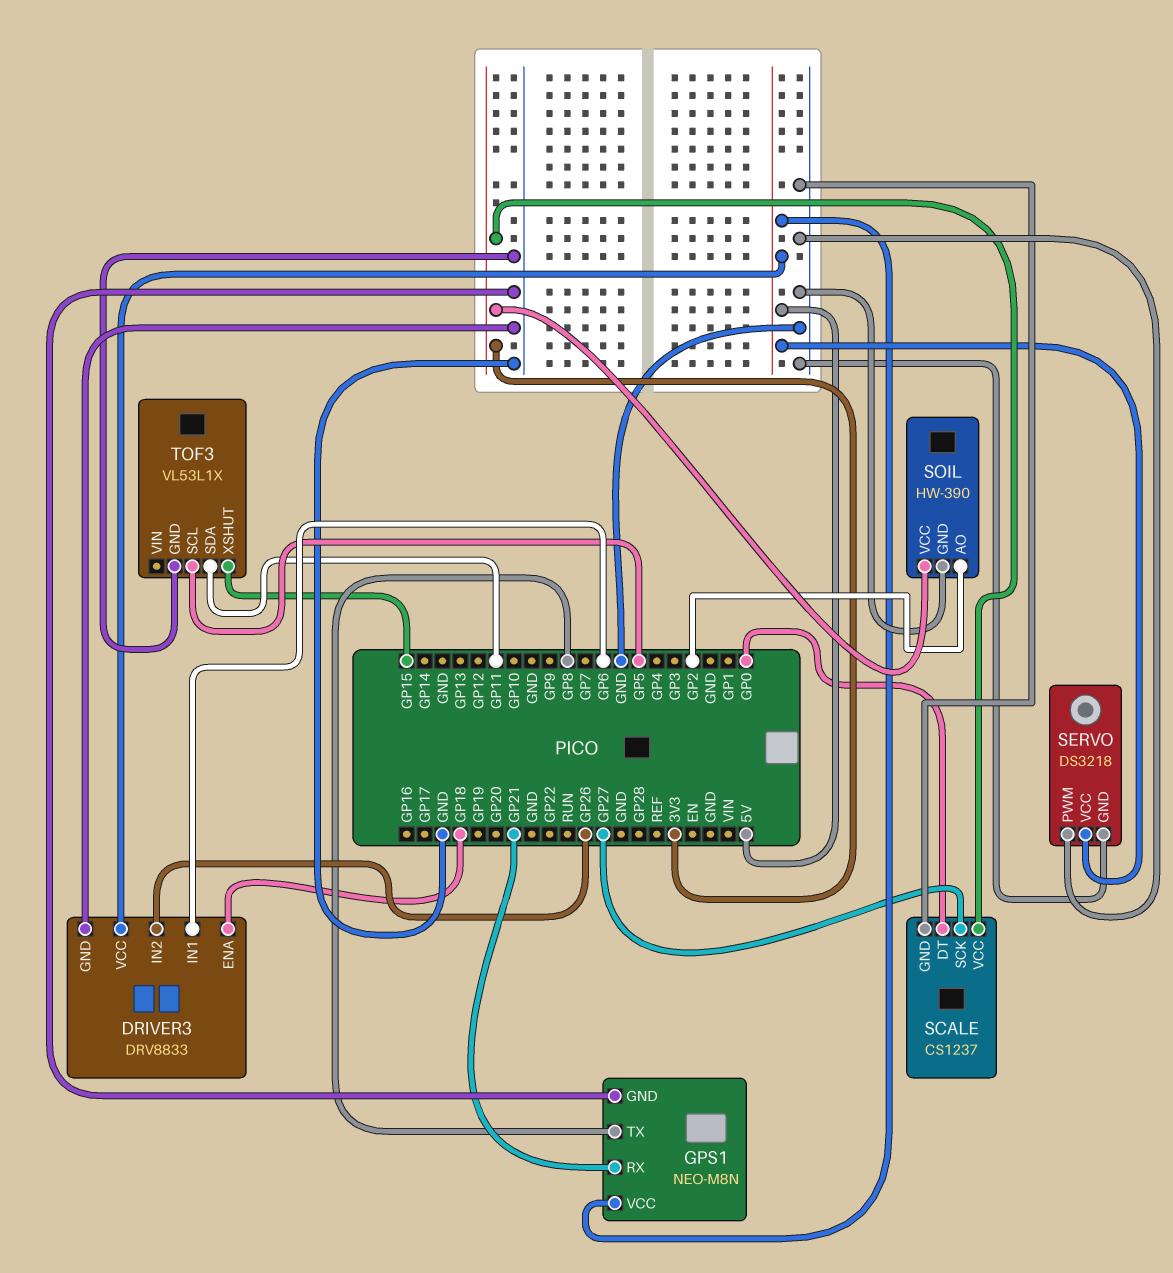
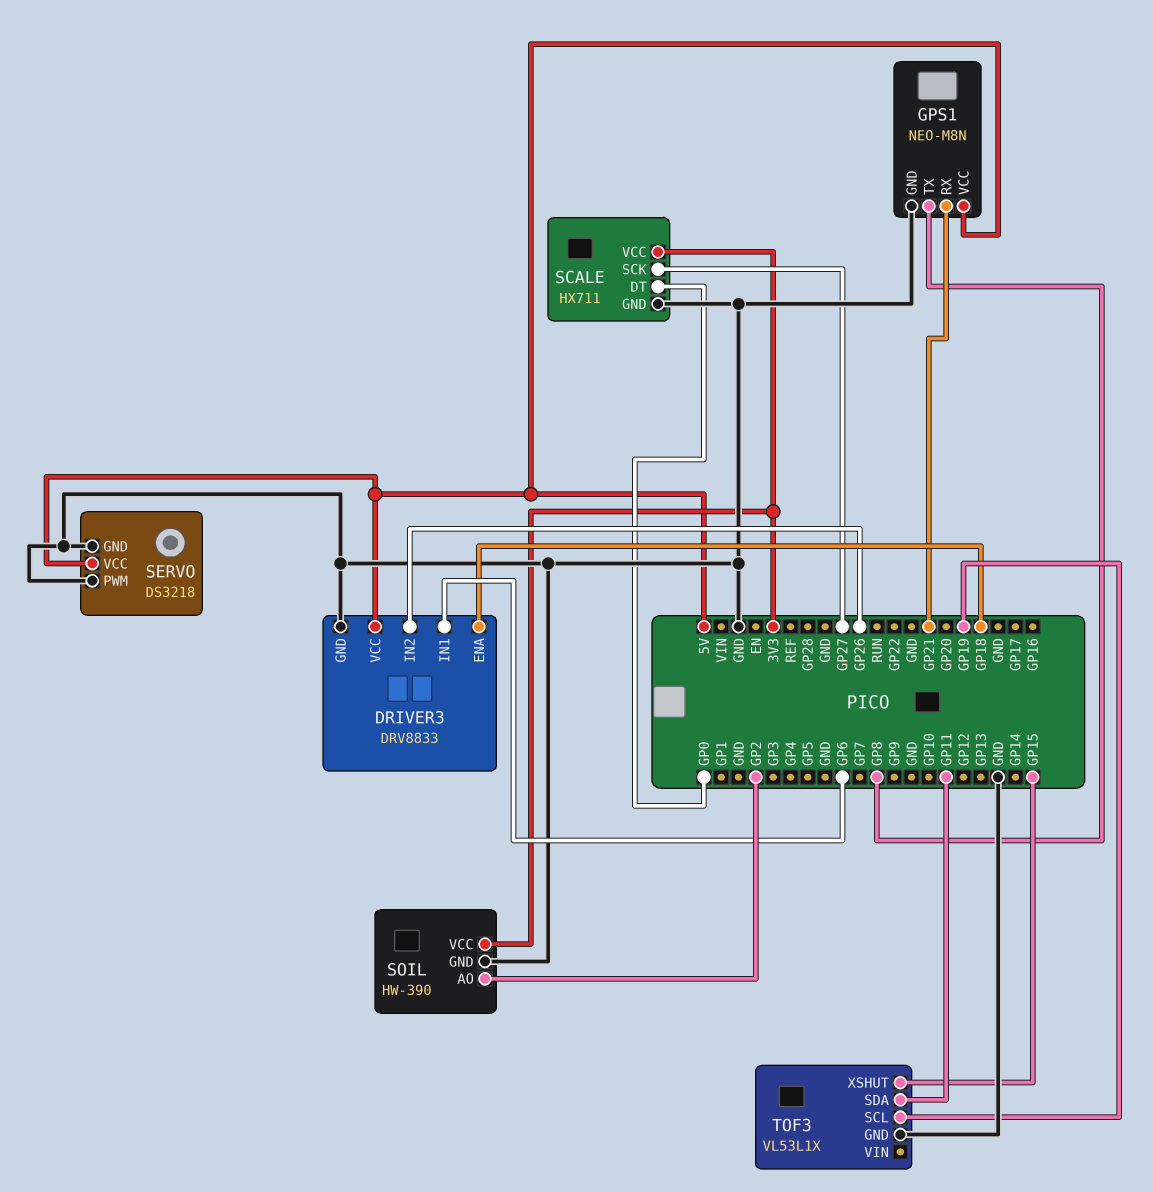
SCALE: CS1237 -> HX711
TOF3 pin SCL: GP5 -> GP19

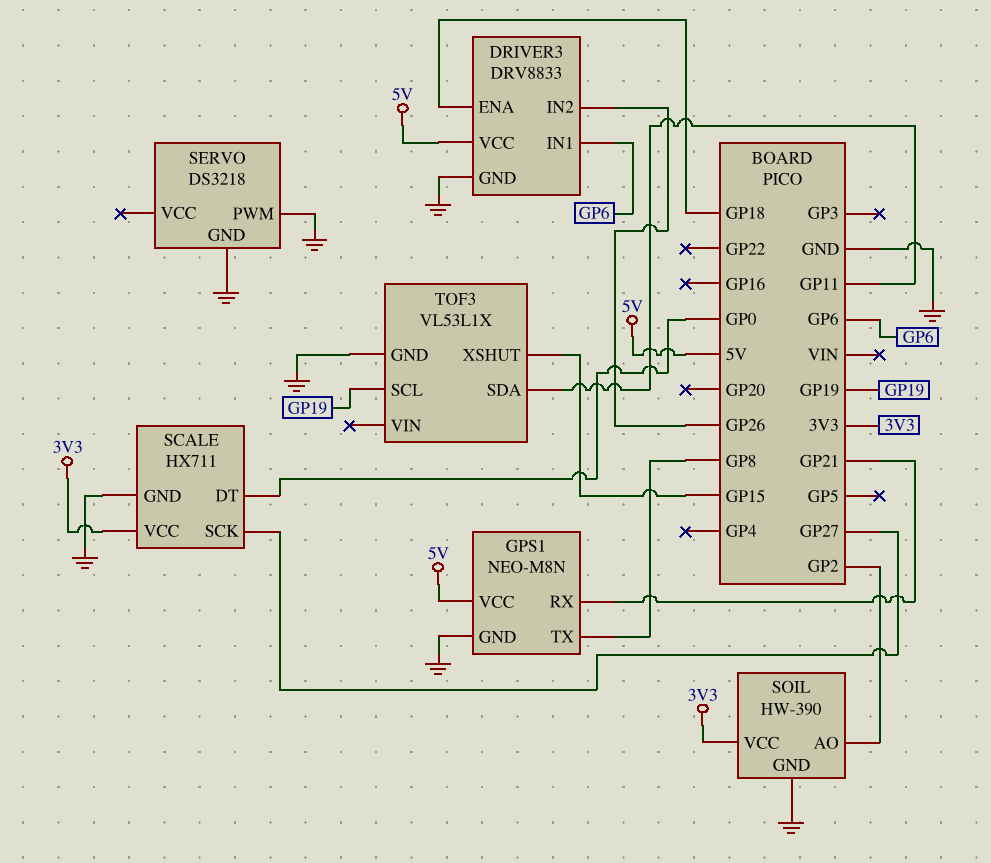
SERVO pin VCC: 5V -> none

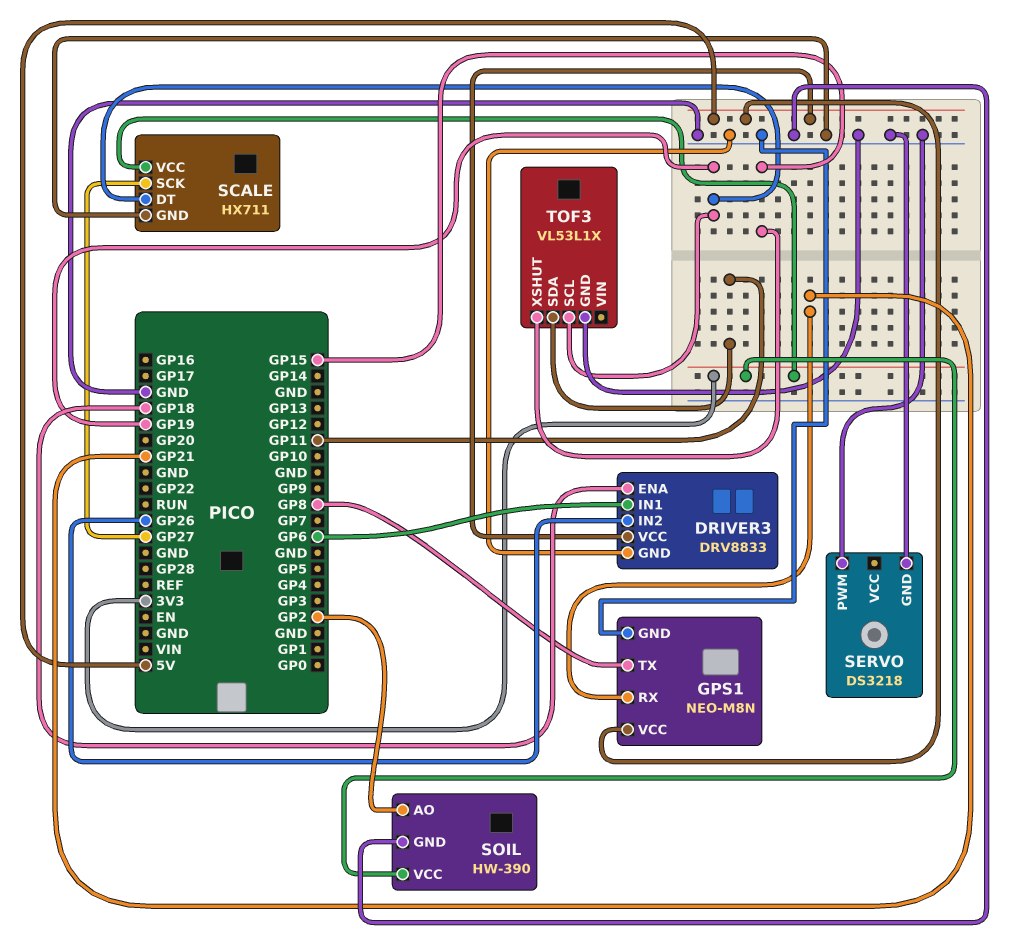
SCALE pin DT: GP0 -> GP19

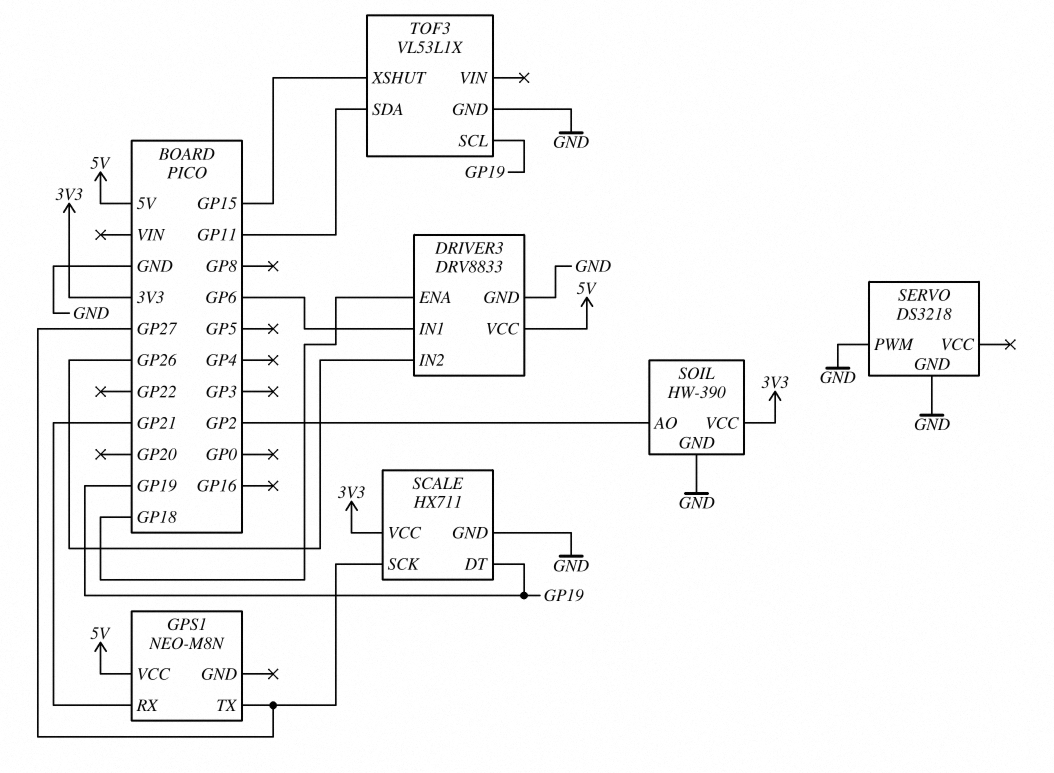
GPS1 pin GND: GND -> none
GPS1 pin TX: GP8 -> GP27

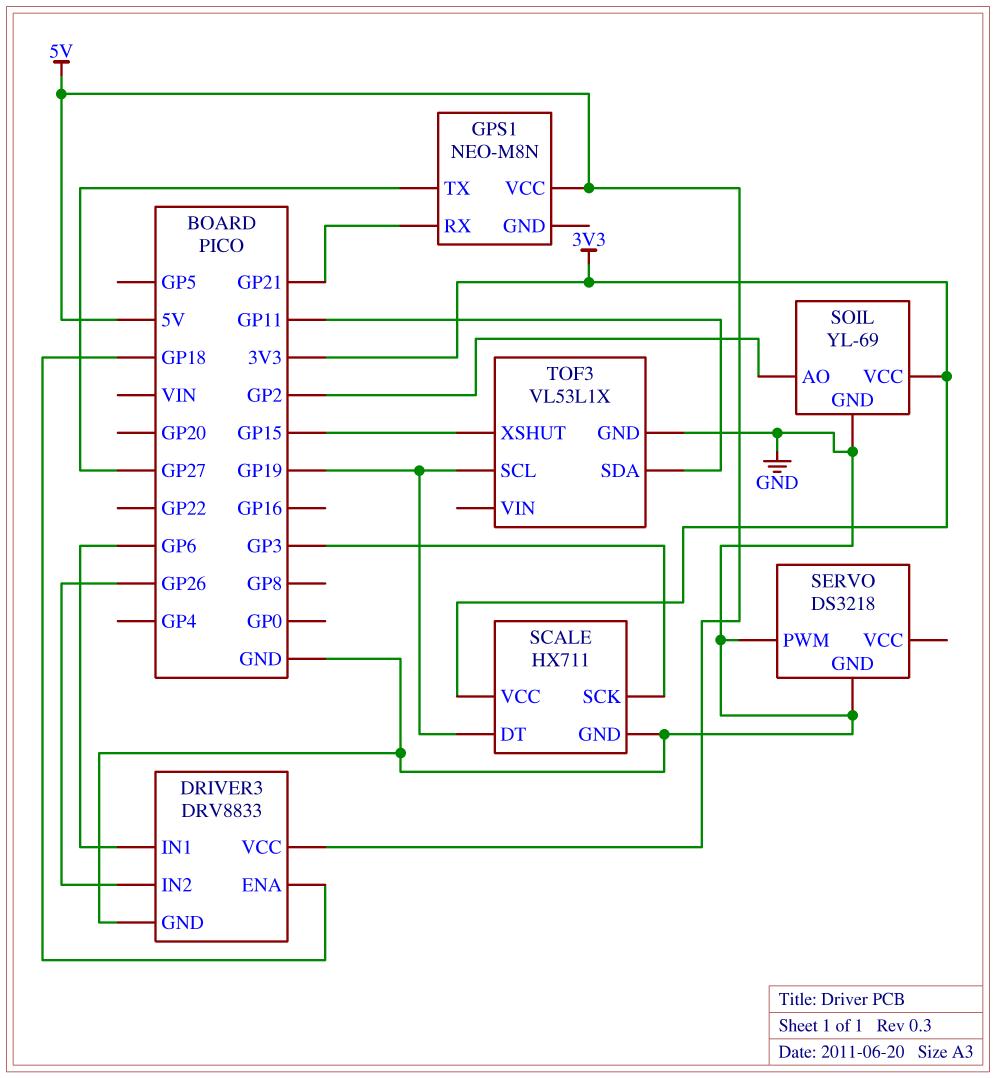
SCALE pin SCK: GP27 -> GP3
SOIL: HW-390 -> YL-69

